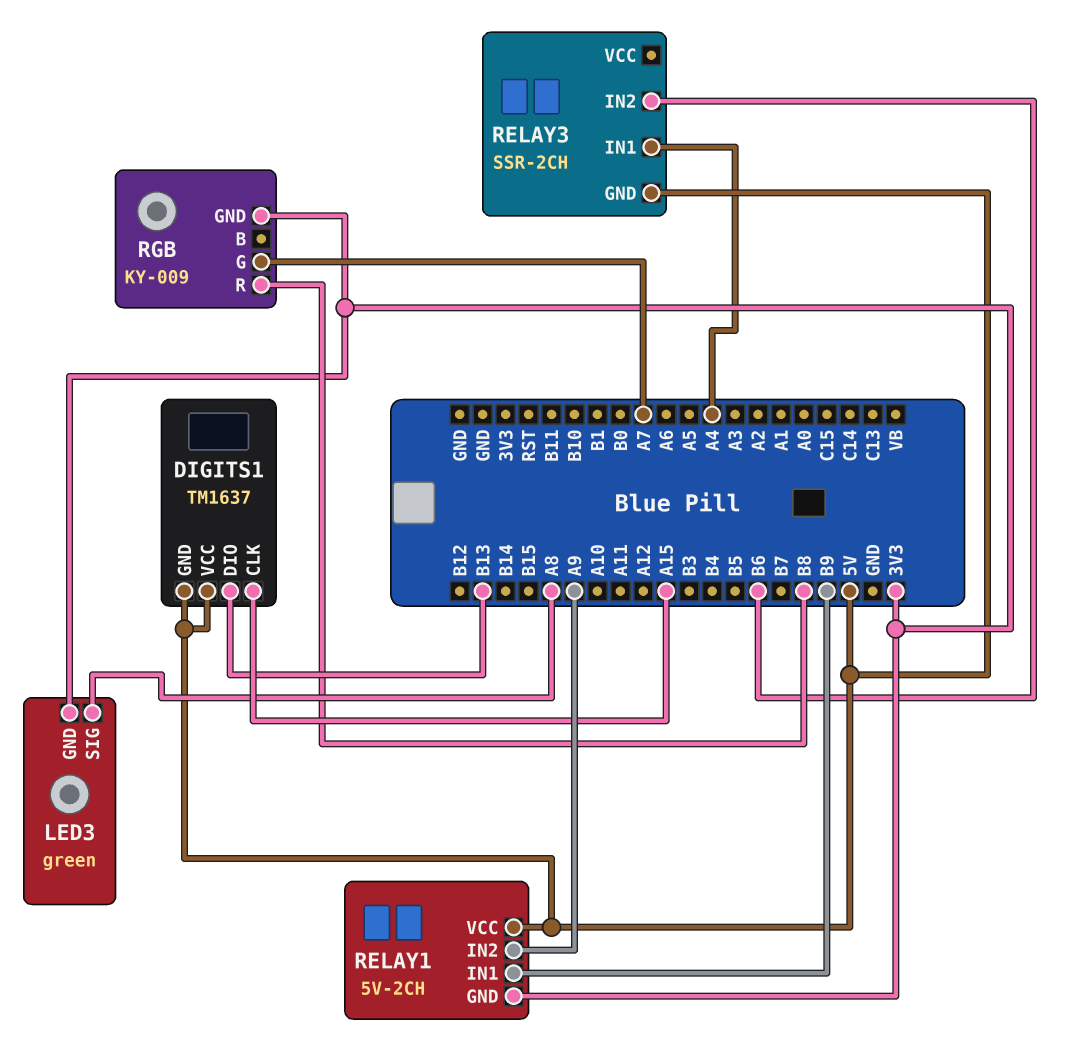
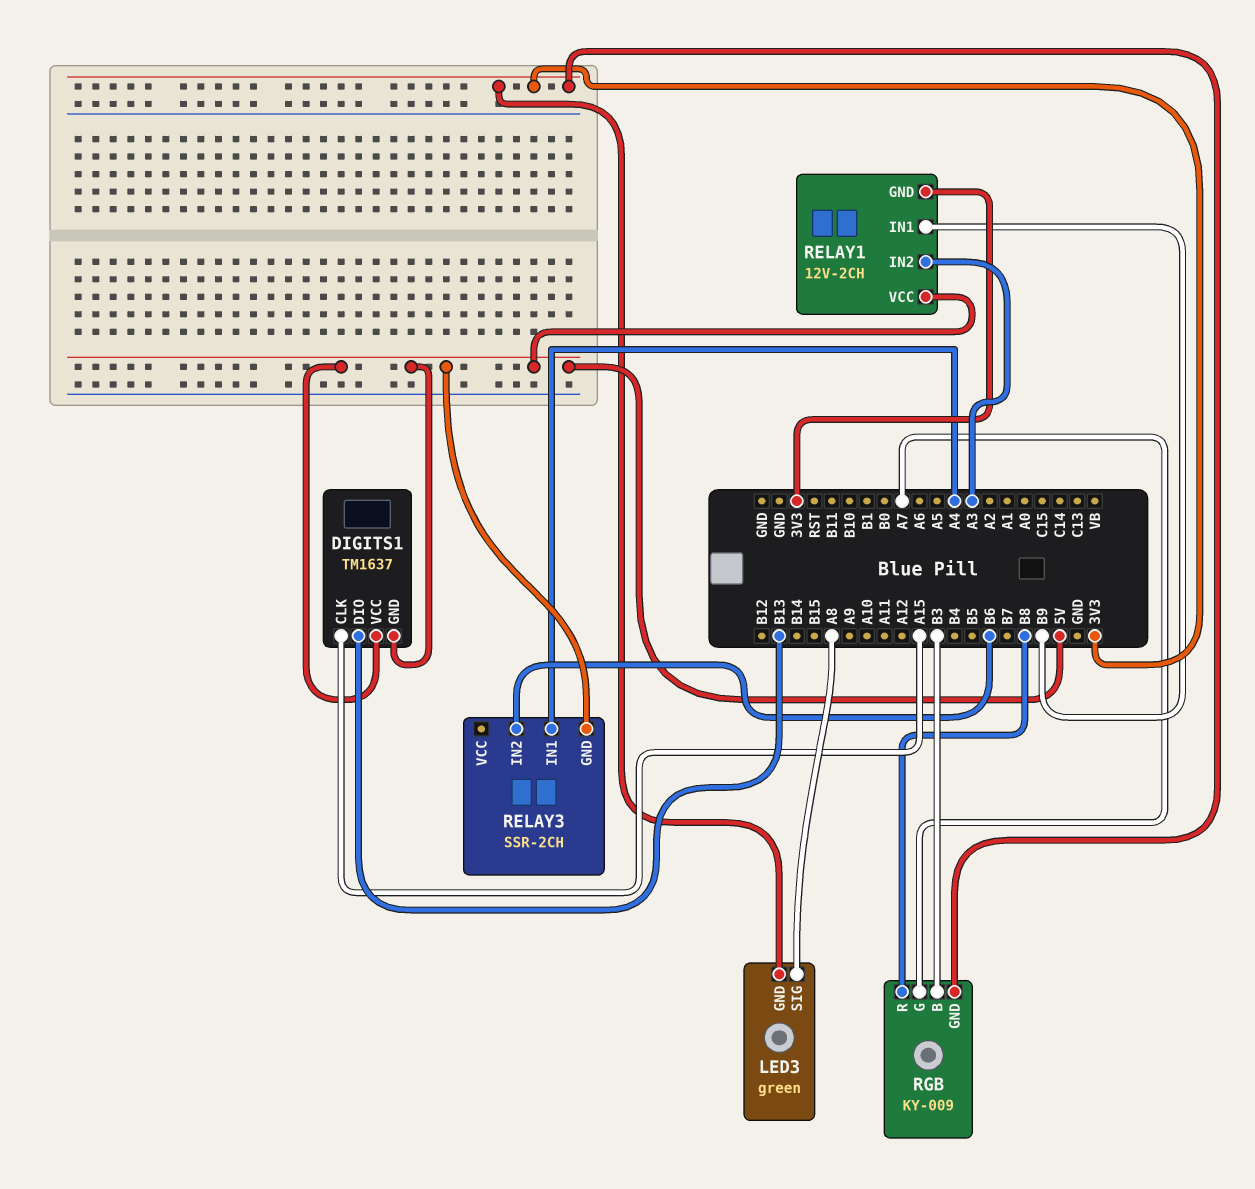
RELAY1: 5V-2CH -> 12V-2CH
RELAY1 pin IN2: A9 -> A3
RGB pin B: none -> B3

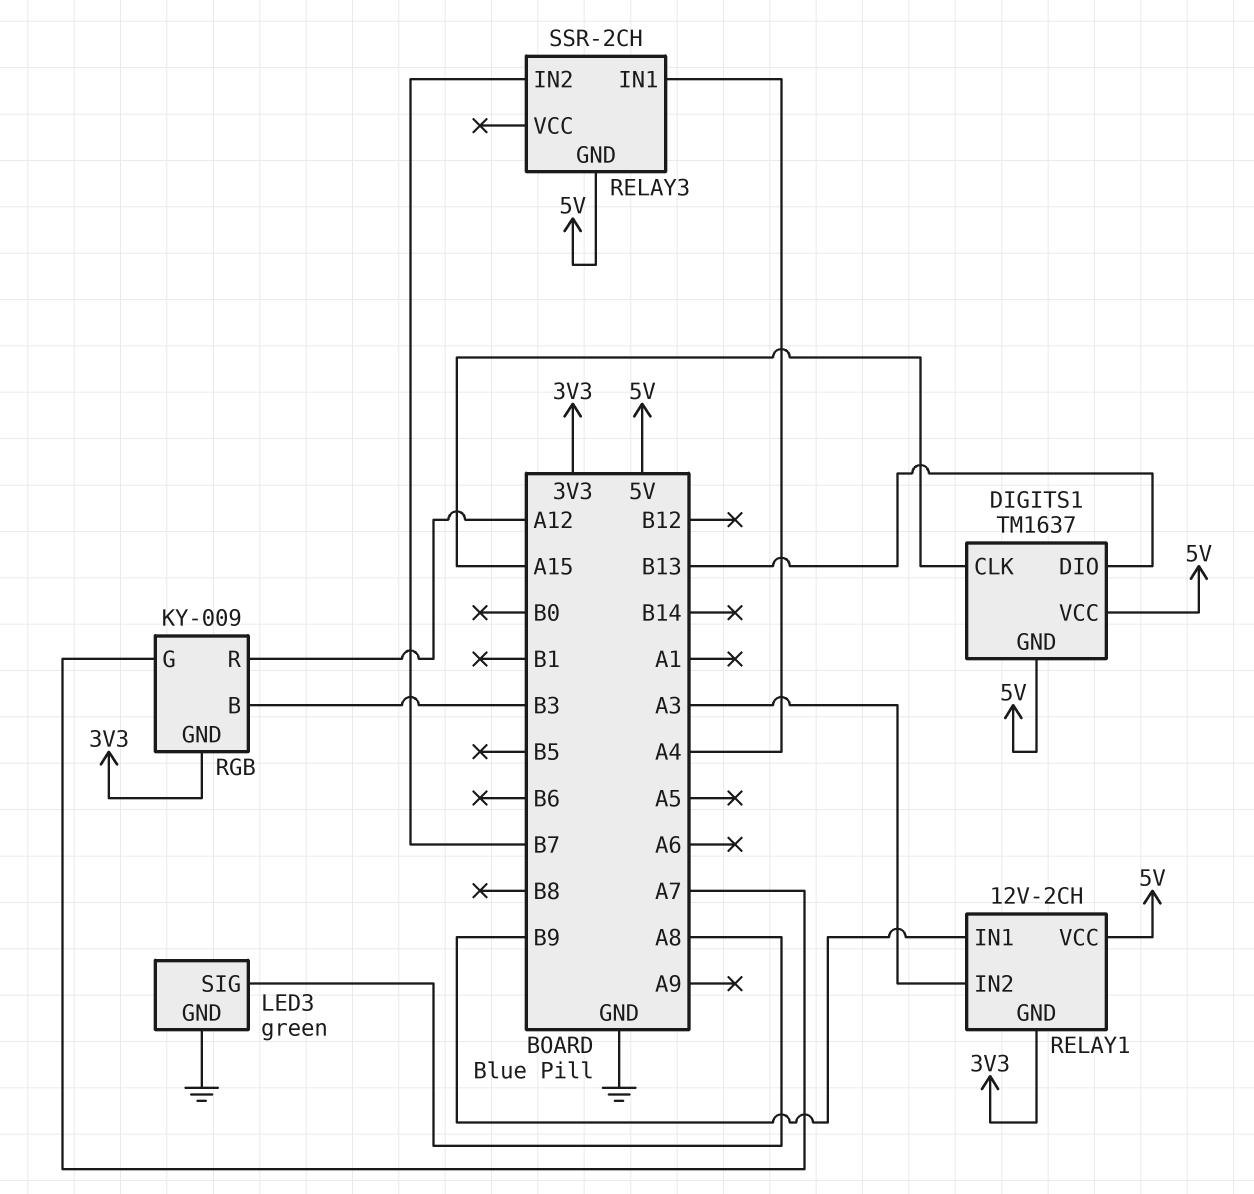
LED3 pin GND: 3V3 -> GND
RELAY3 pin IN2: B6 -> B7
RGB pin R: B8 -> A12

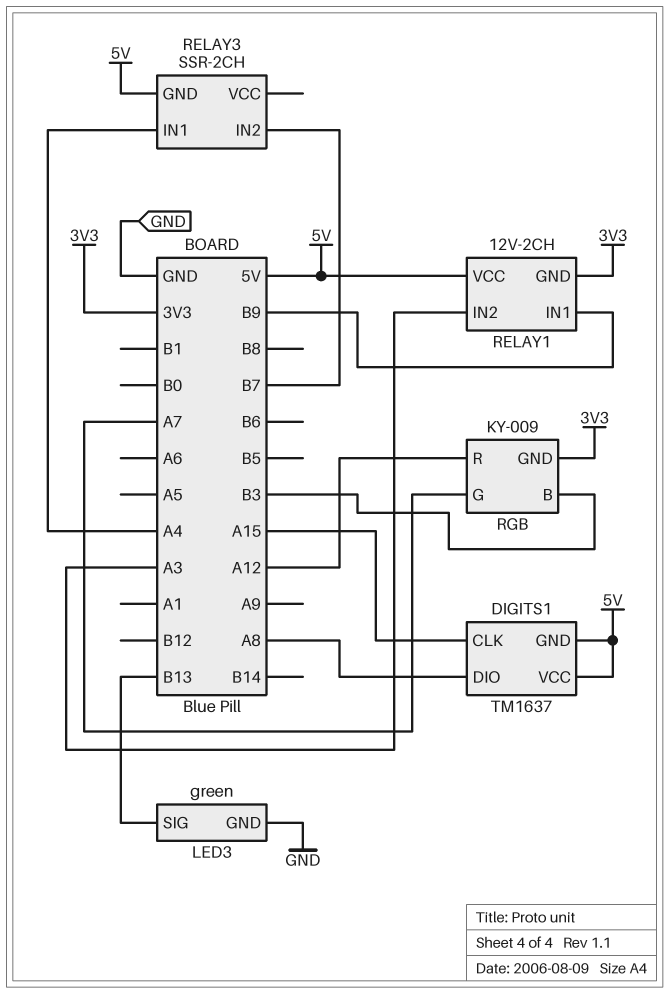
DIGITS1 pin DIO: B13 -> A8
LED3 pin SIG: A8 -> B13

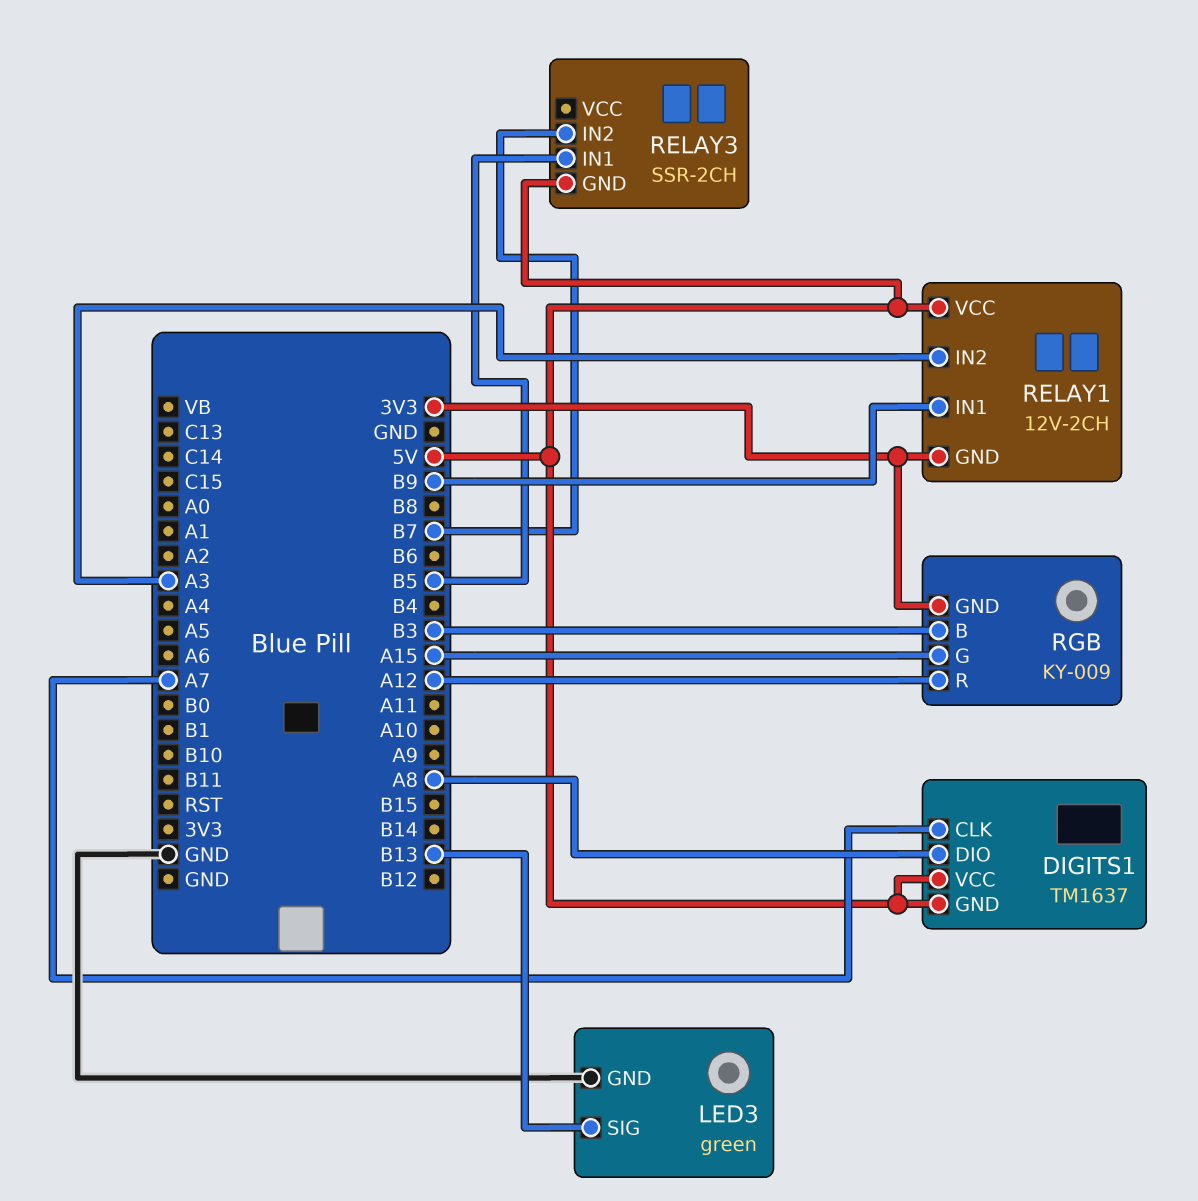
DIGITS1 pin CLK: A15 -> A7
RELAY3 pin IN1: A4 -> B5
RGB pin G: A7 -> A15

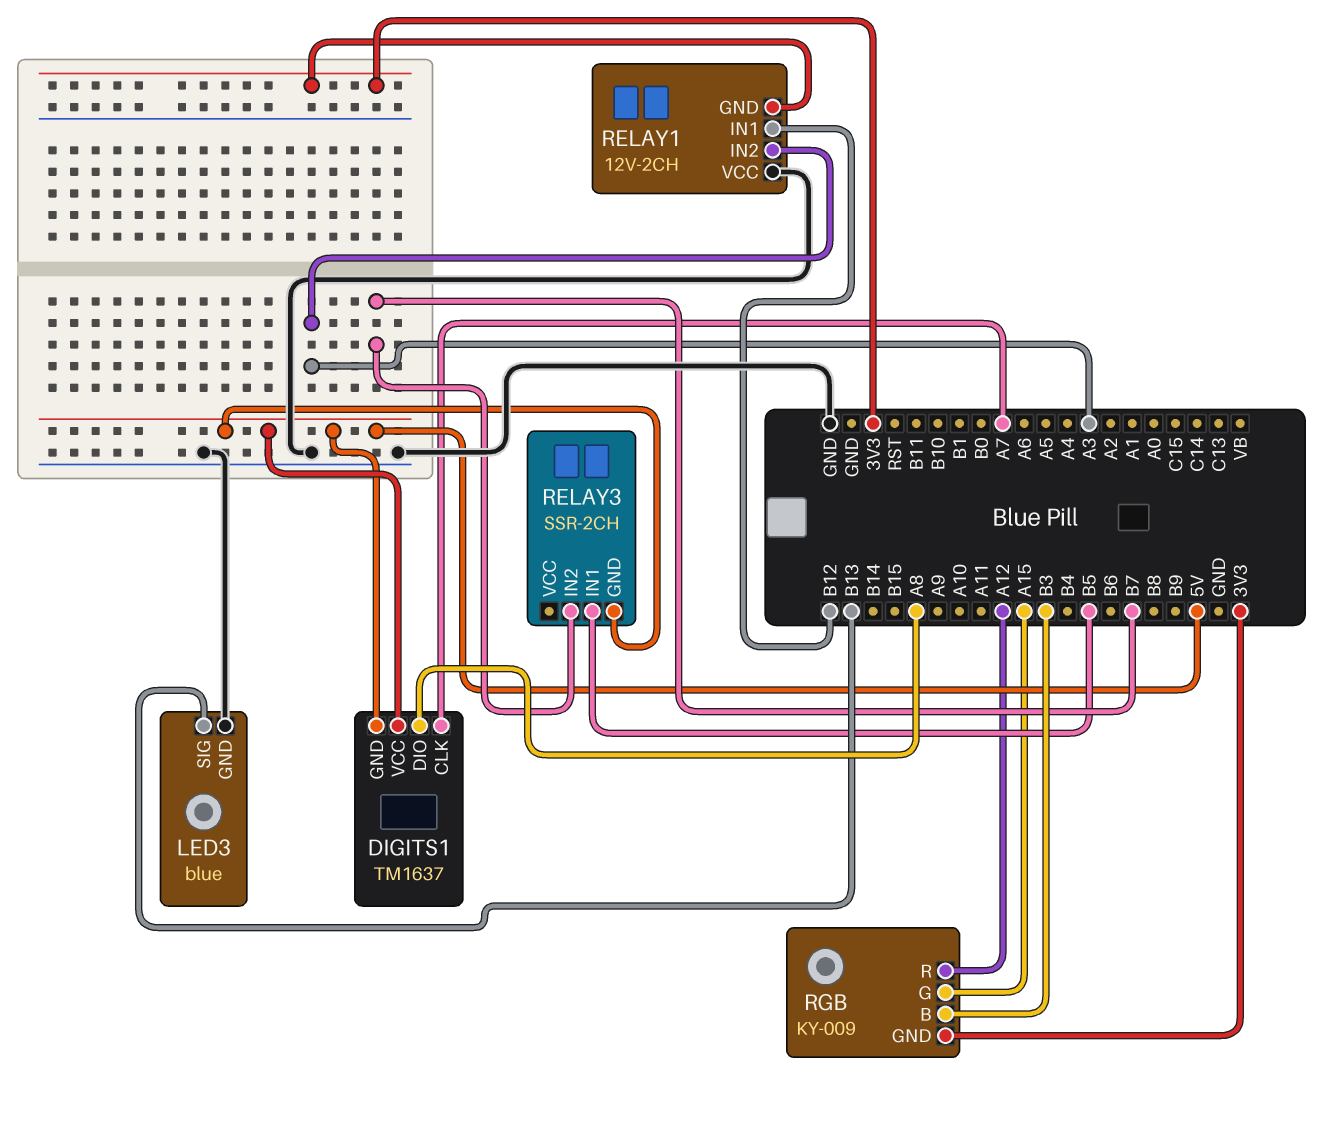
LED3: green -> blue
RELAY1 pin IN1: B9 -> B12
RELAY1 pin VCC: 5V -> GND

